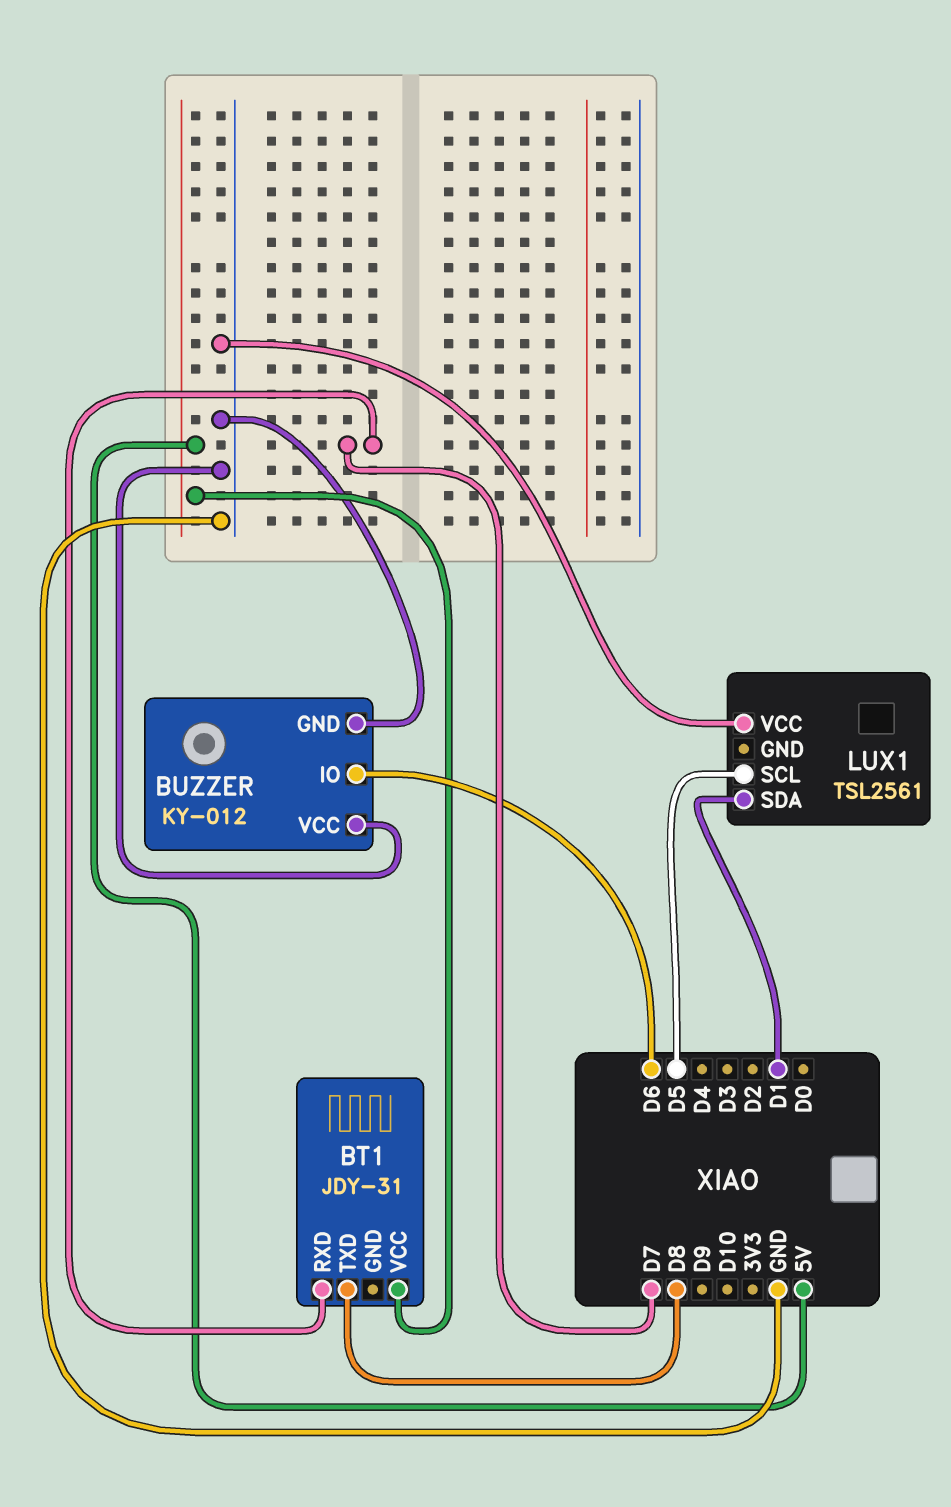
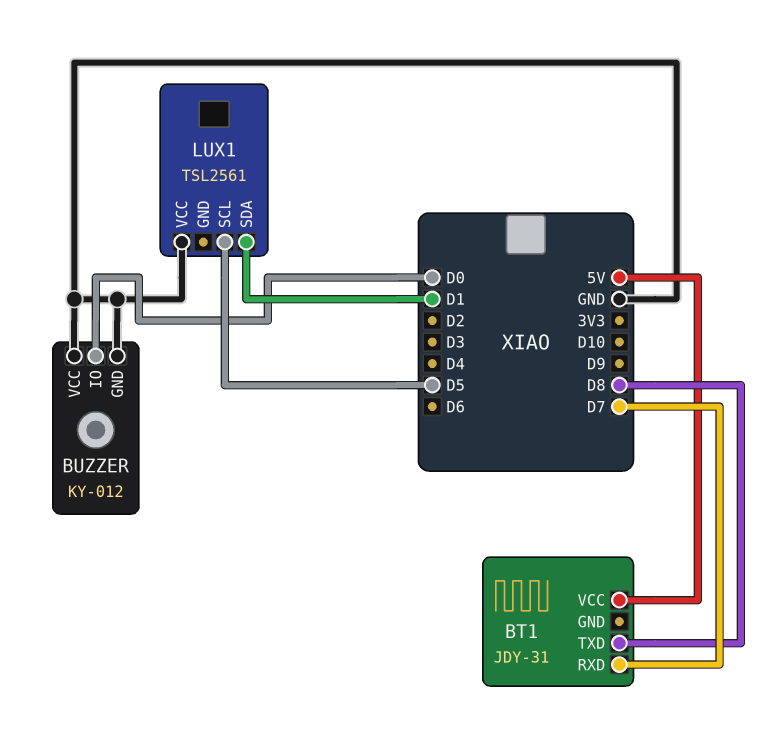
BUZZER pin IO: D6 -> D0

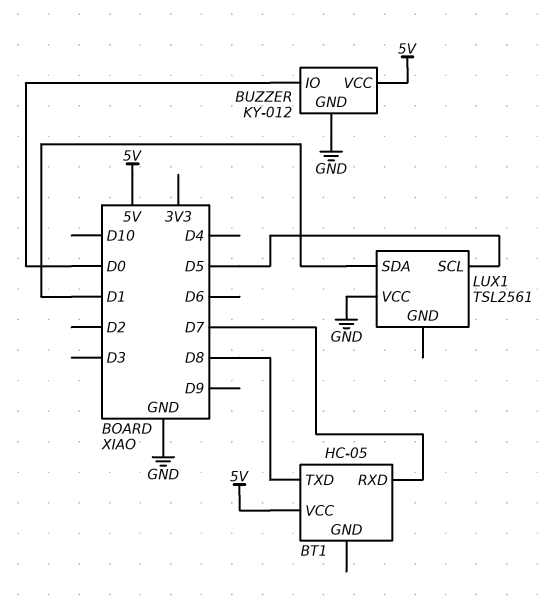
BT1: JDY-31 -> HC-05
BUZZER pin VCC: GND -> 5V

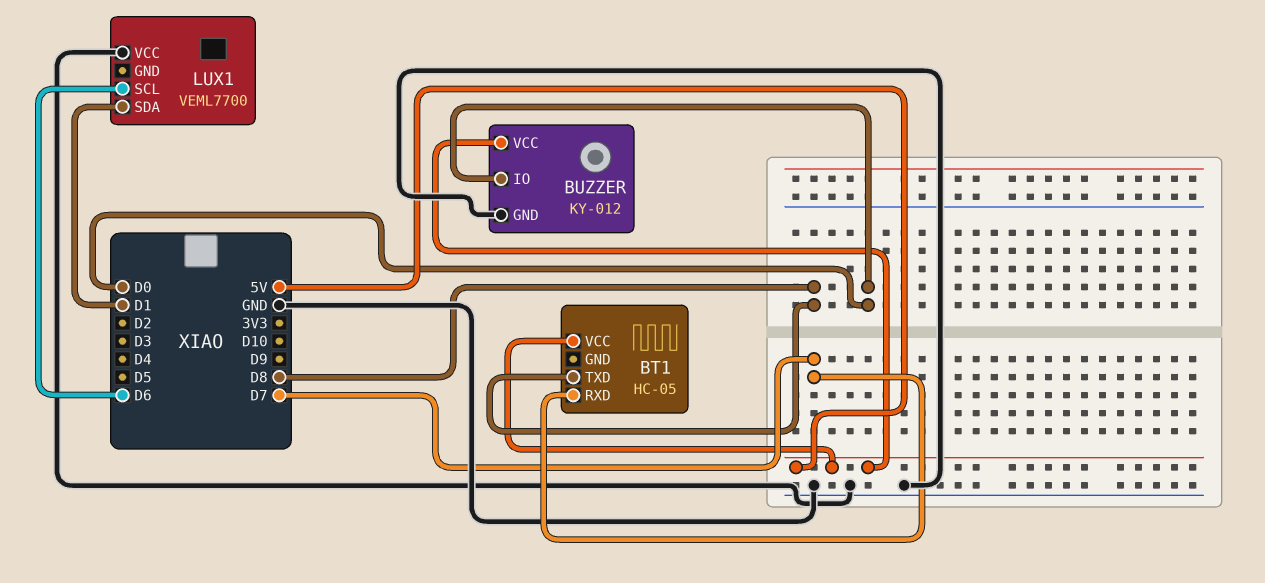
LUX1: TSL2561 -> VEML7700
LUX1 pin SCL: D5 -> D6

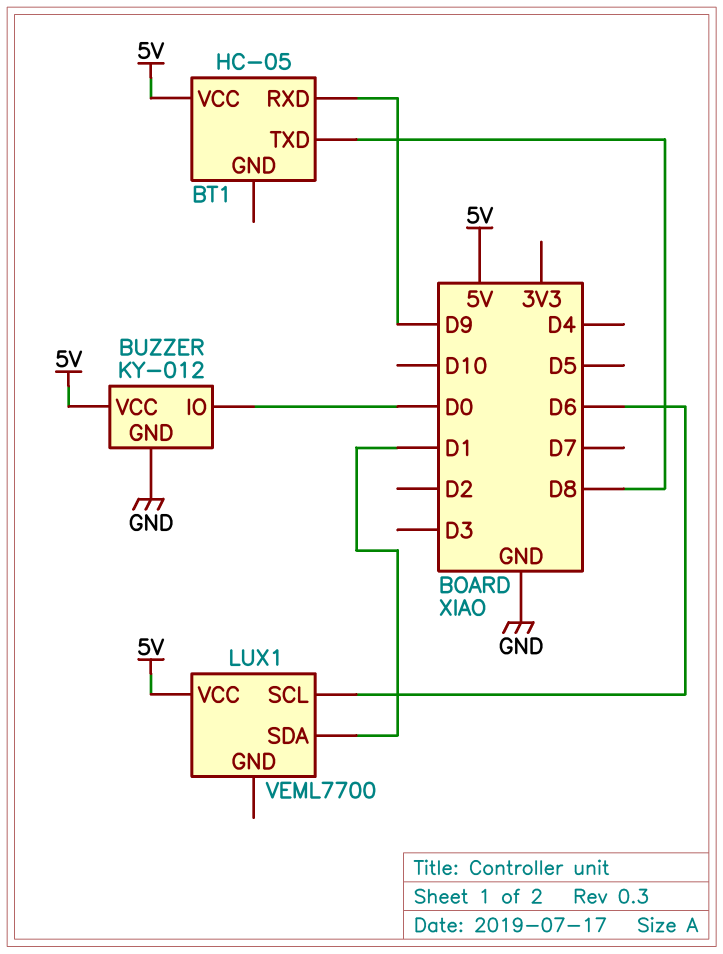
BT1 pin RXD: D7 -> D9
LUX1 pin VCC: GND -> 5V

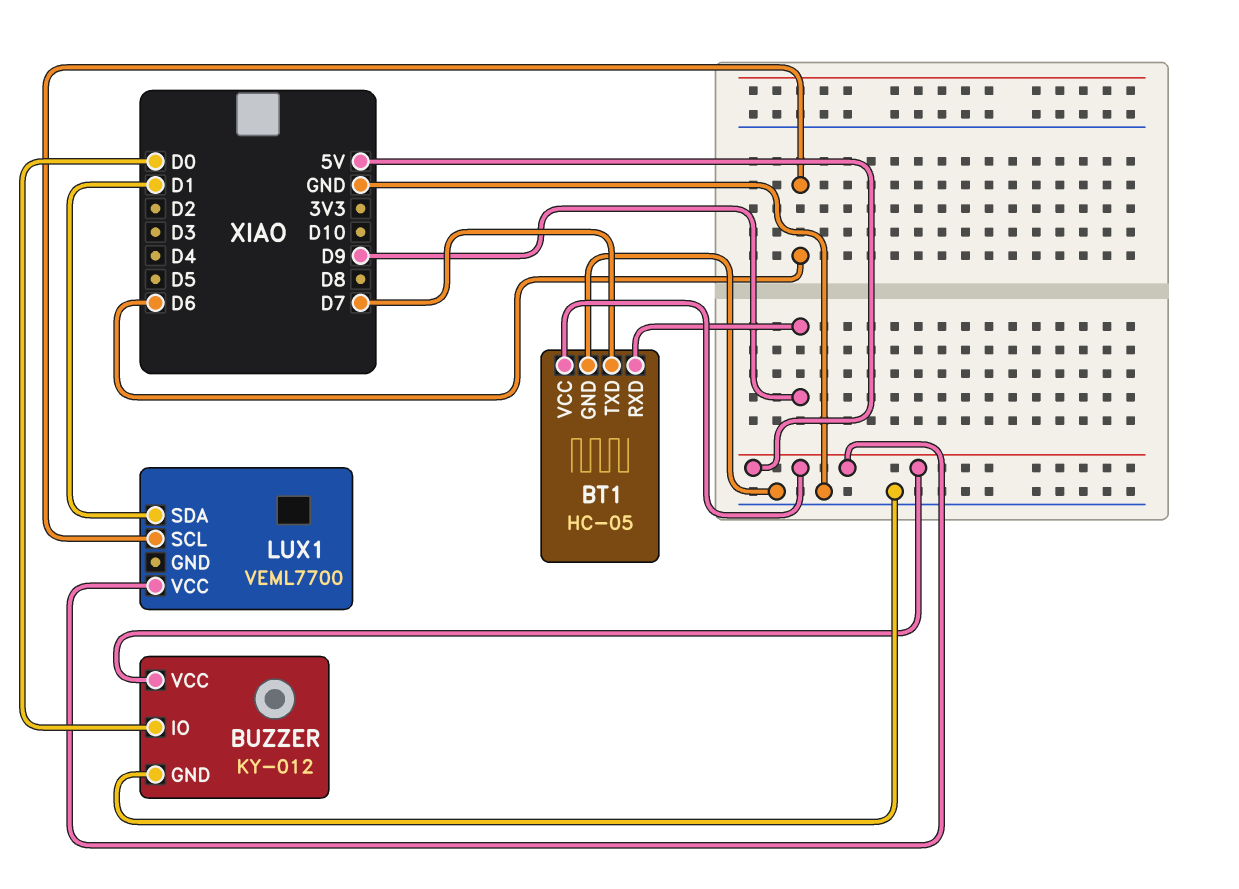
BT1 pin GND: none -> GND
BT1 pin TXD: D8 -> D7

